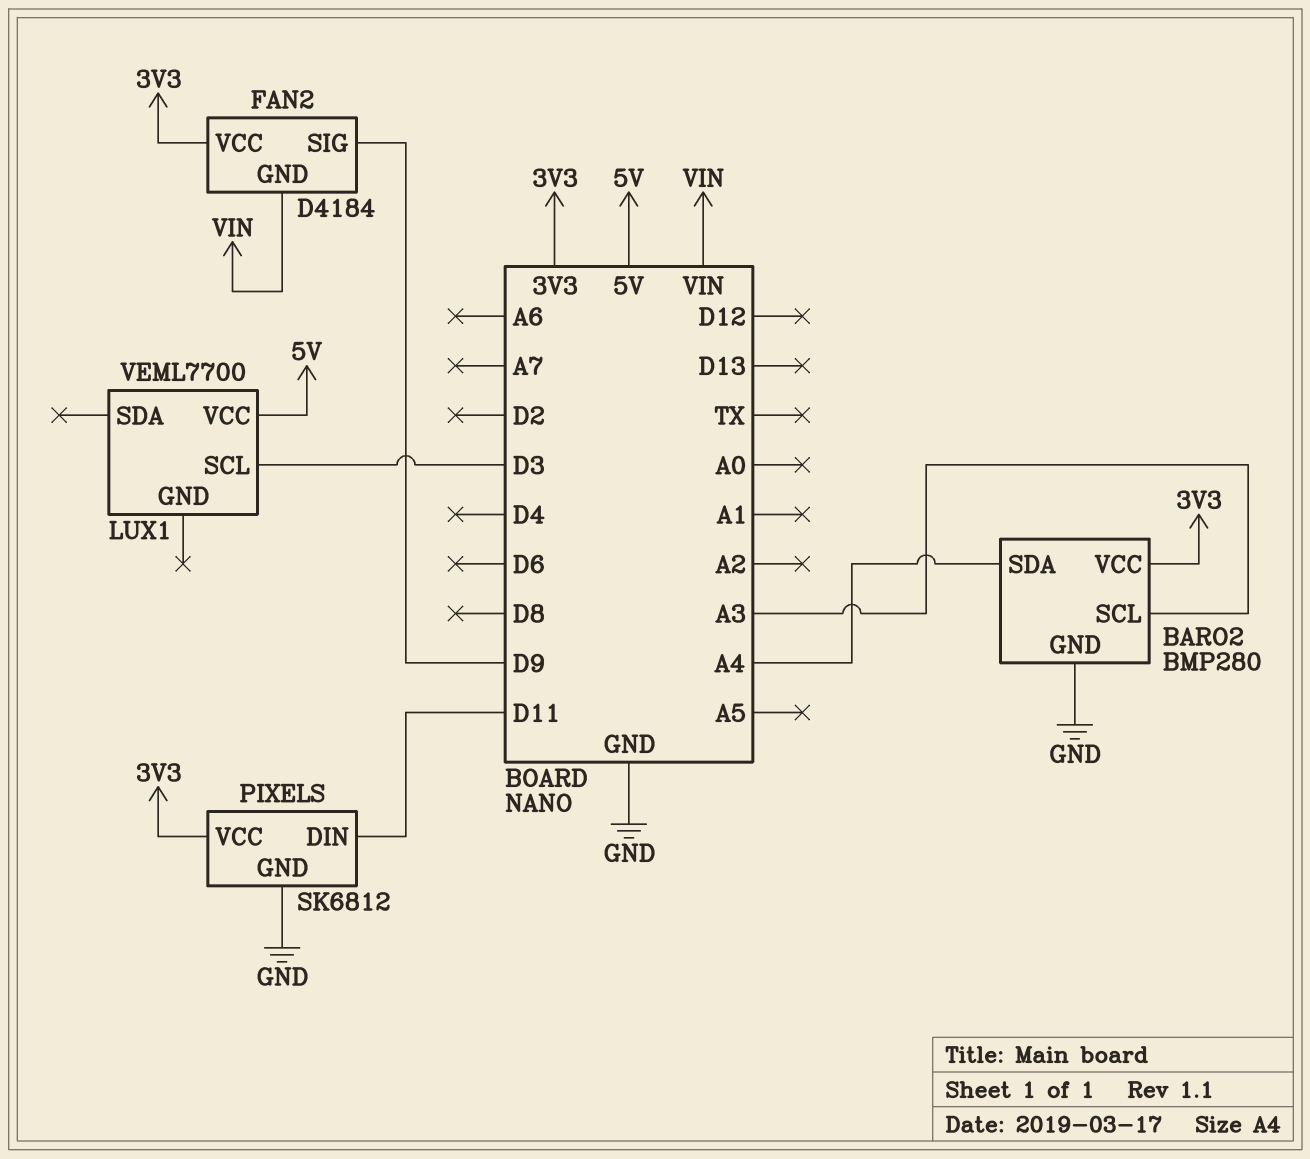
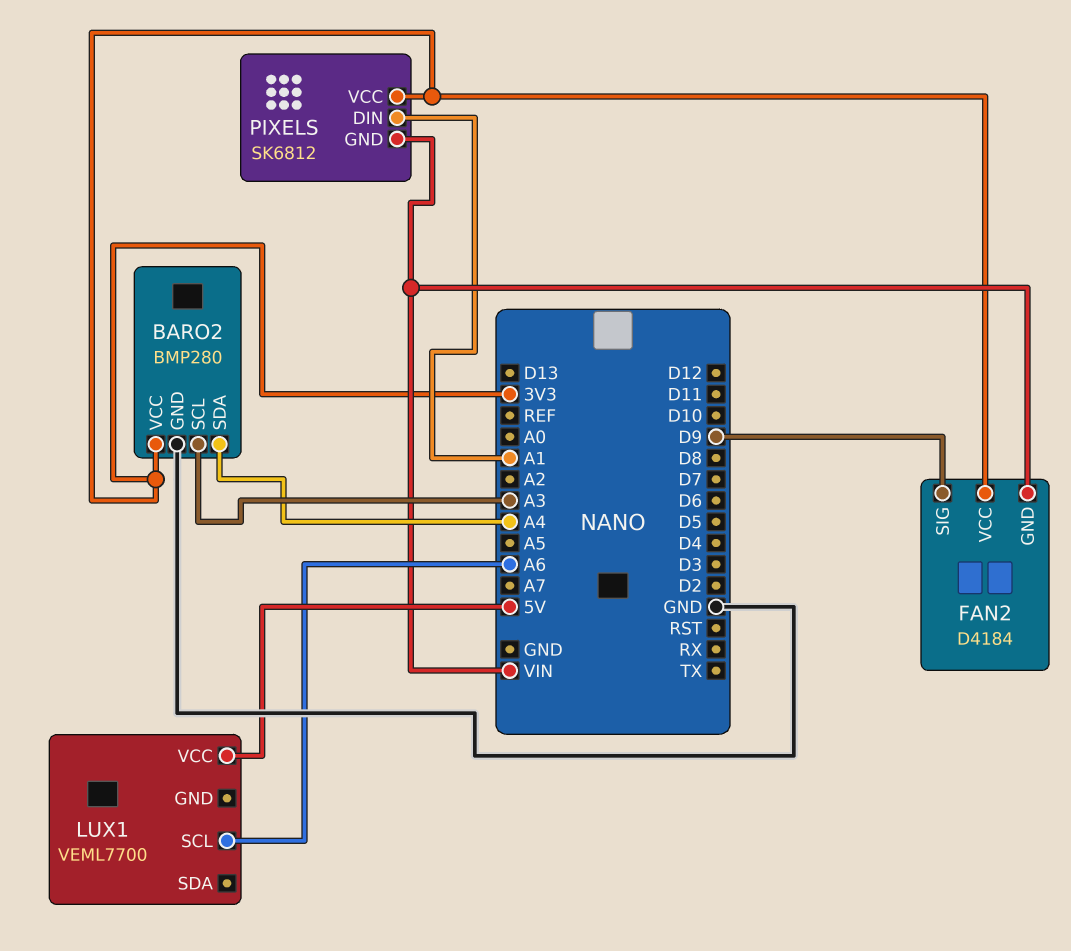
LUX1 pin SCL: D3 -> A6
PIXELS pin DIN: D11 -> A1
PIXELS pin GND: GND -> VIN

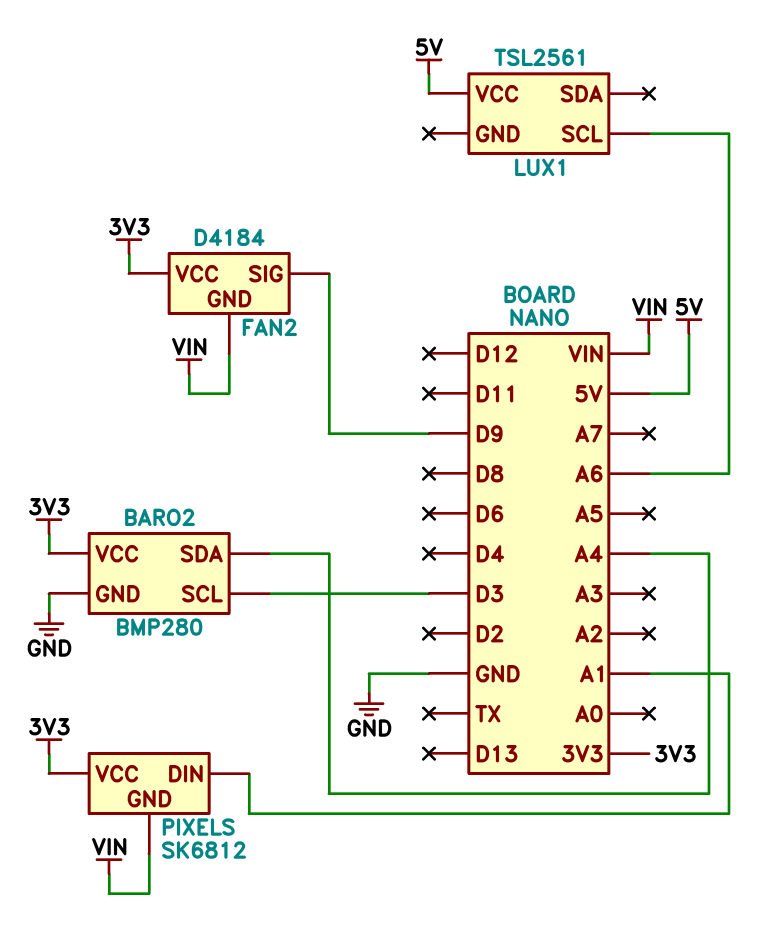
BARO2 pin SCL: A3 -> D3
LUX1: VEML7700 -> TSL2561

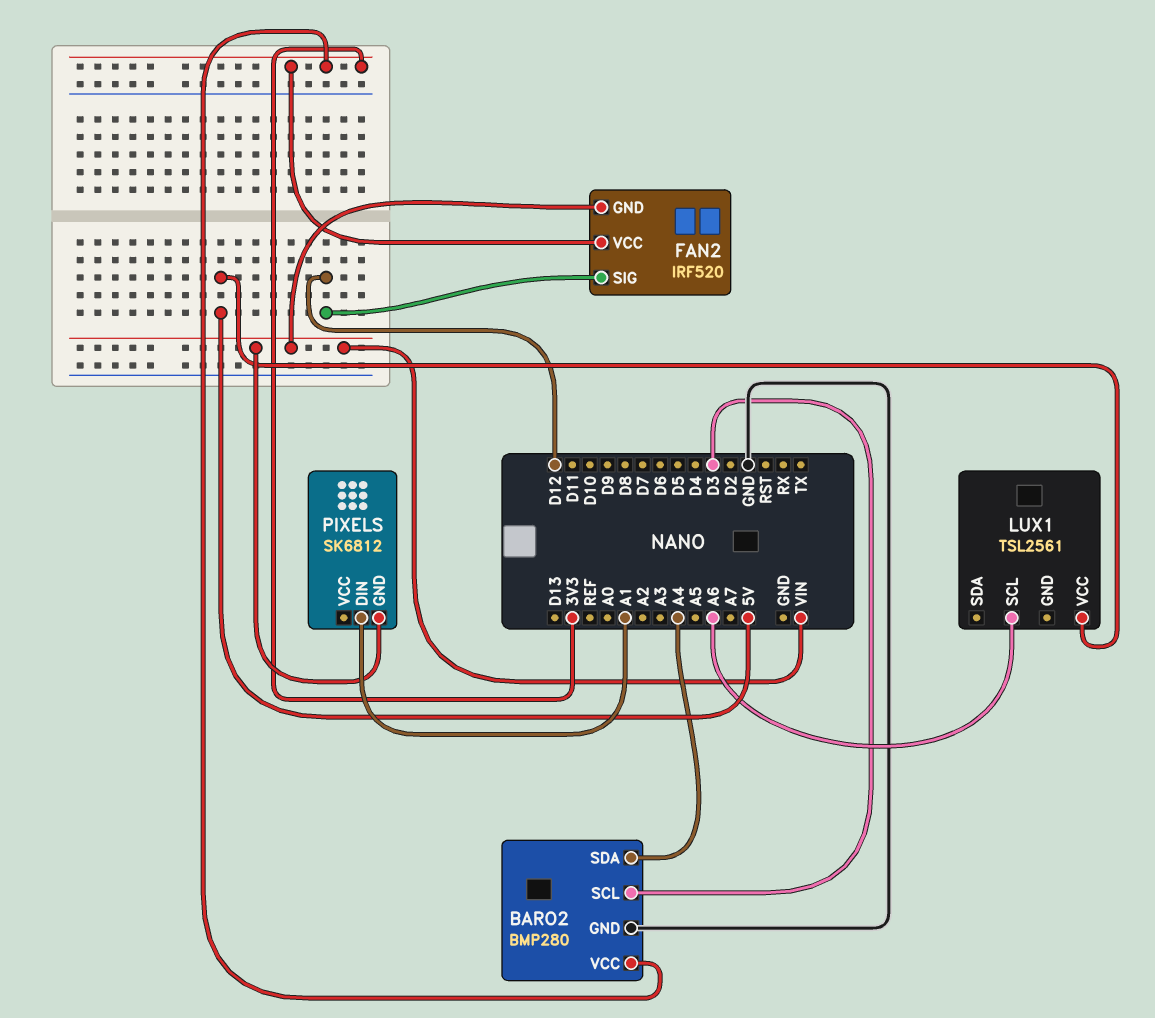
FAN2: D4184 -> IRF520
FAN2 pin SIG: D9 -> D12
PIXELS pin VCC: 3V3 -> none

